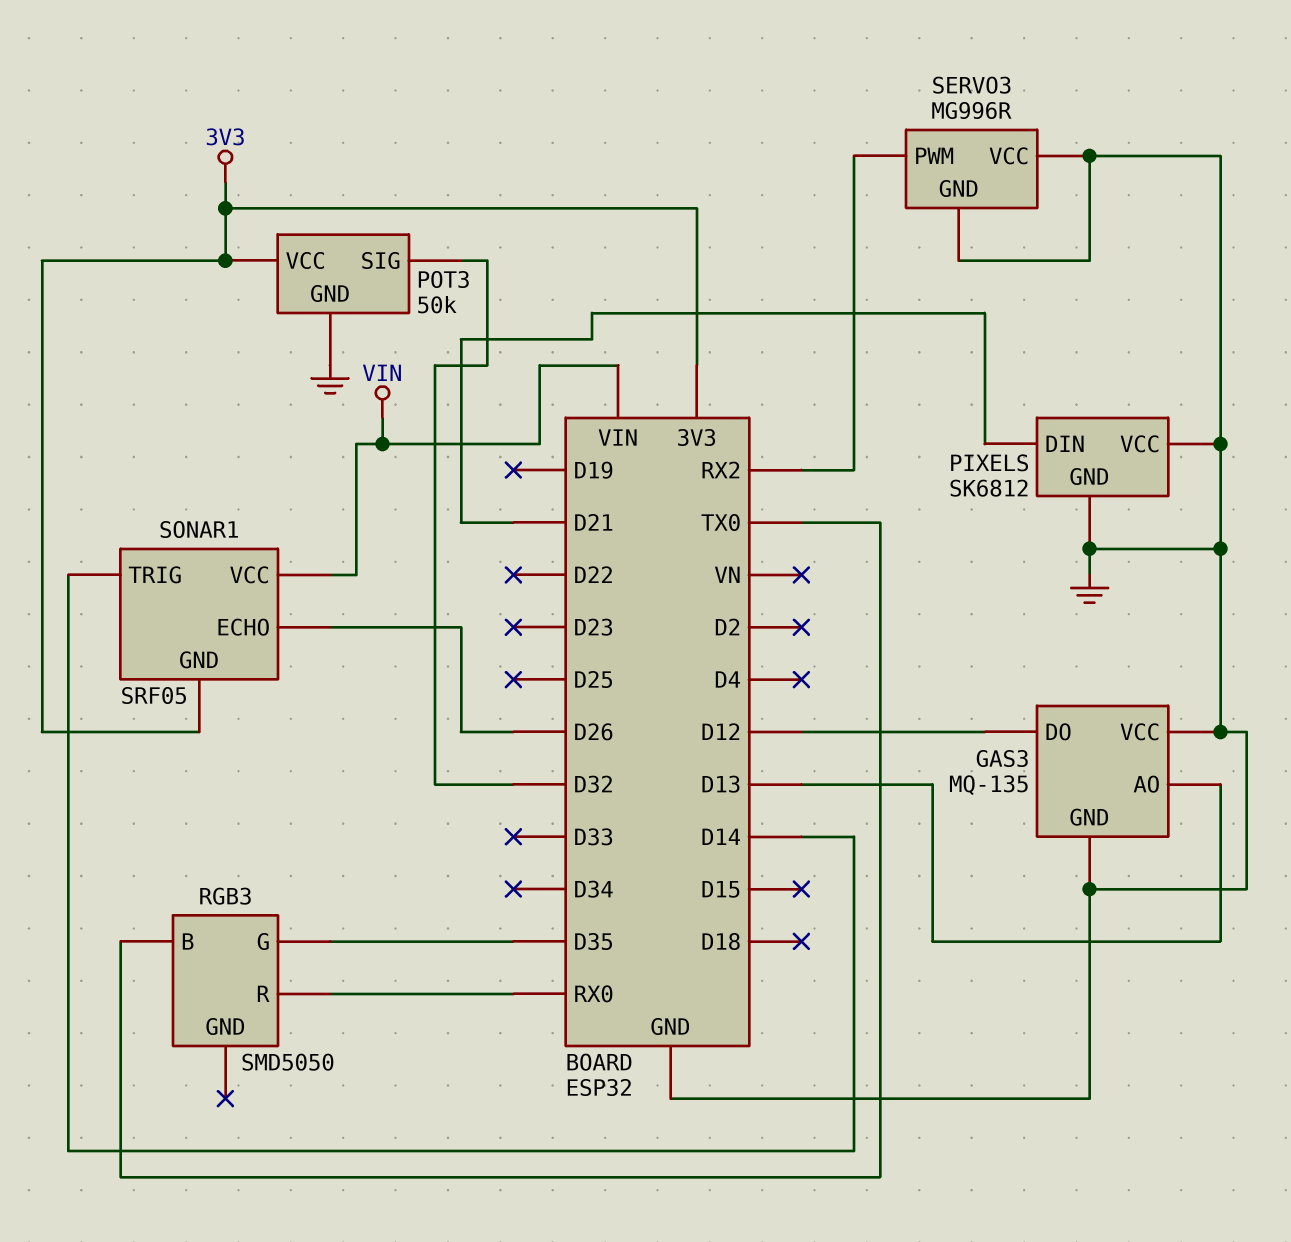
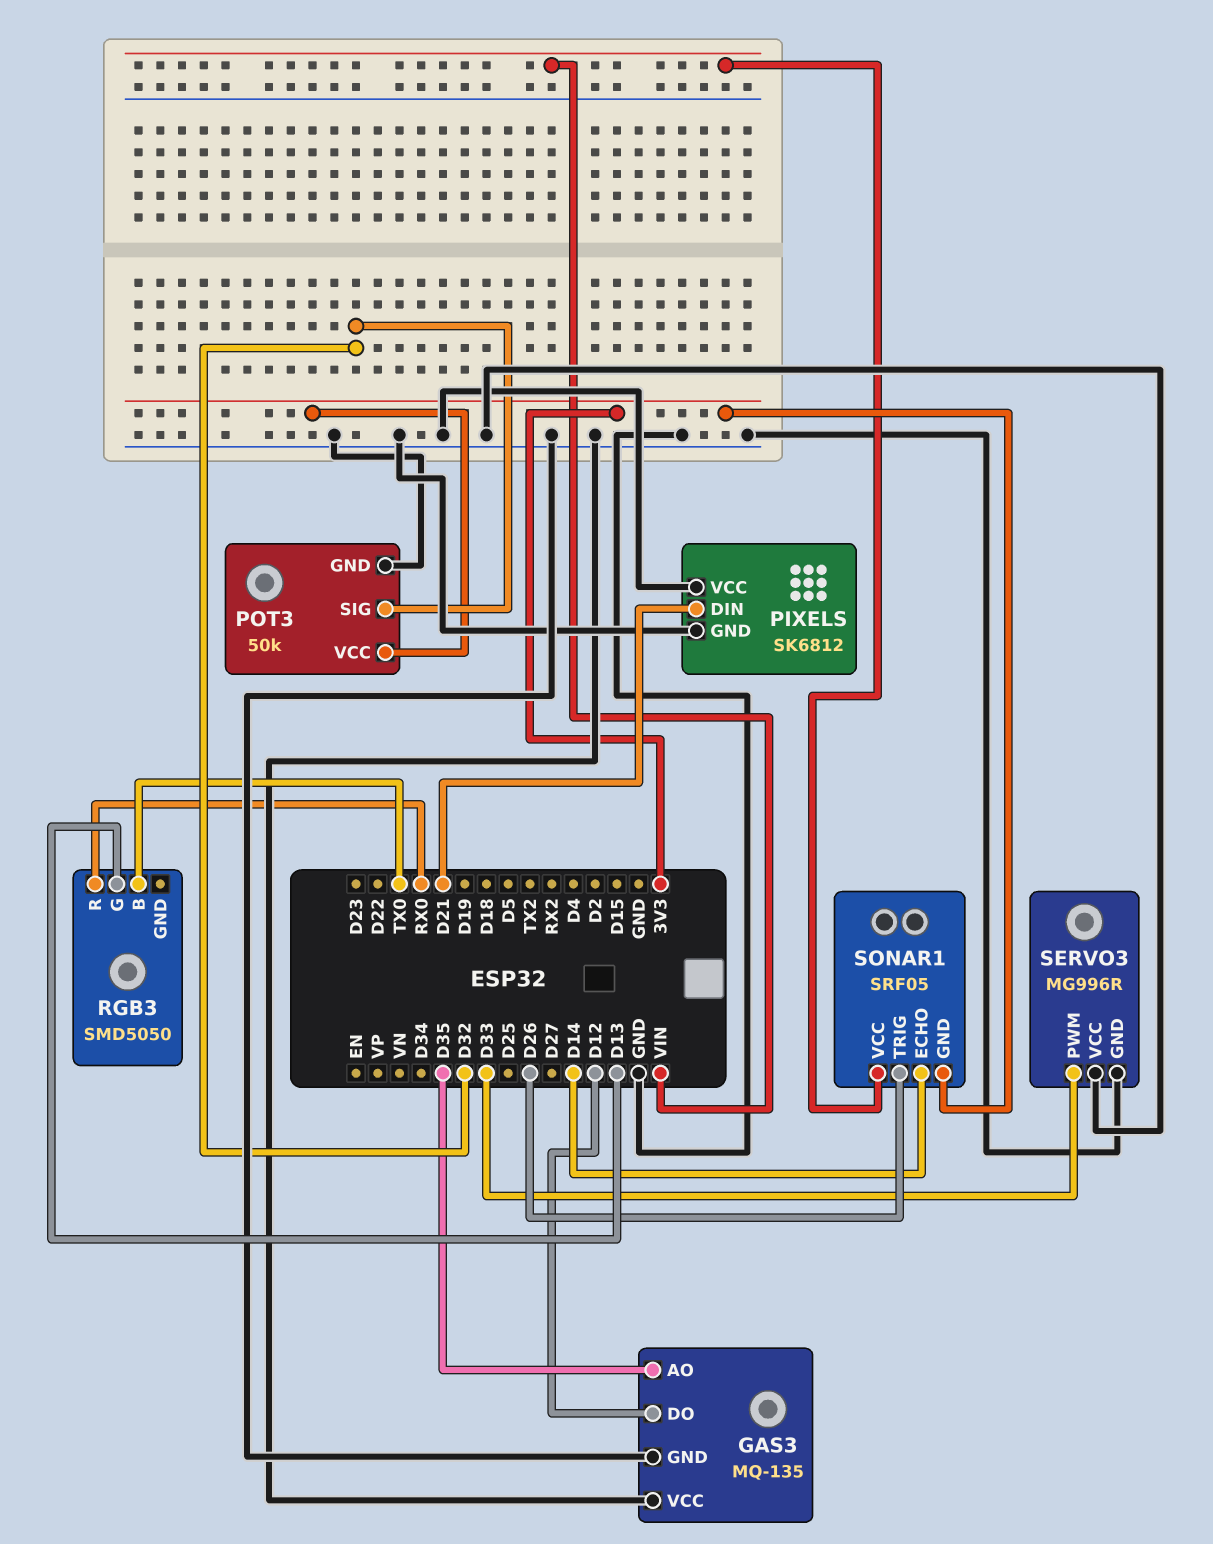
GAS3 pin AO: D13 -> D35
RGB3 pin G: D35 -> D13
SERVO3 pin PWM: RX2 -> D33
SONAR1 pin ECHO: D26 -> D14
SONAR1 pin TRIG: D14 -> D26

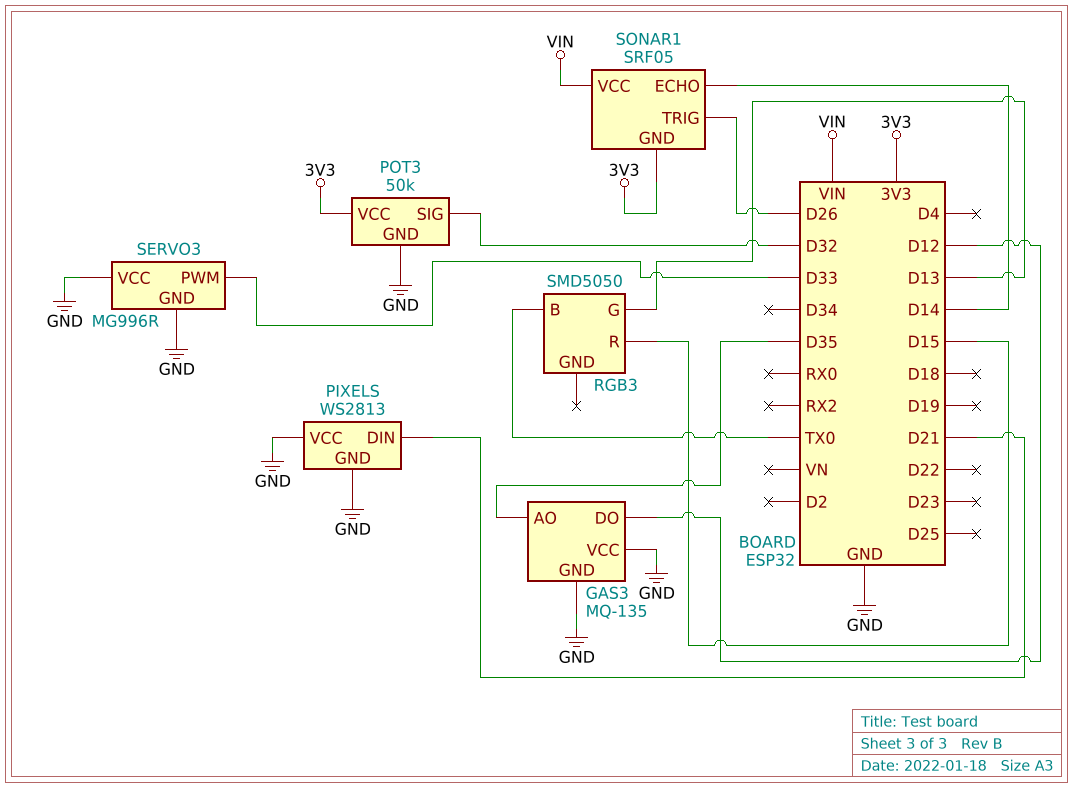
PIXELS: SK6812 -> WS2813
RGB3 pin R: RX0 -> D15

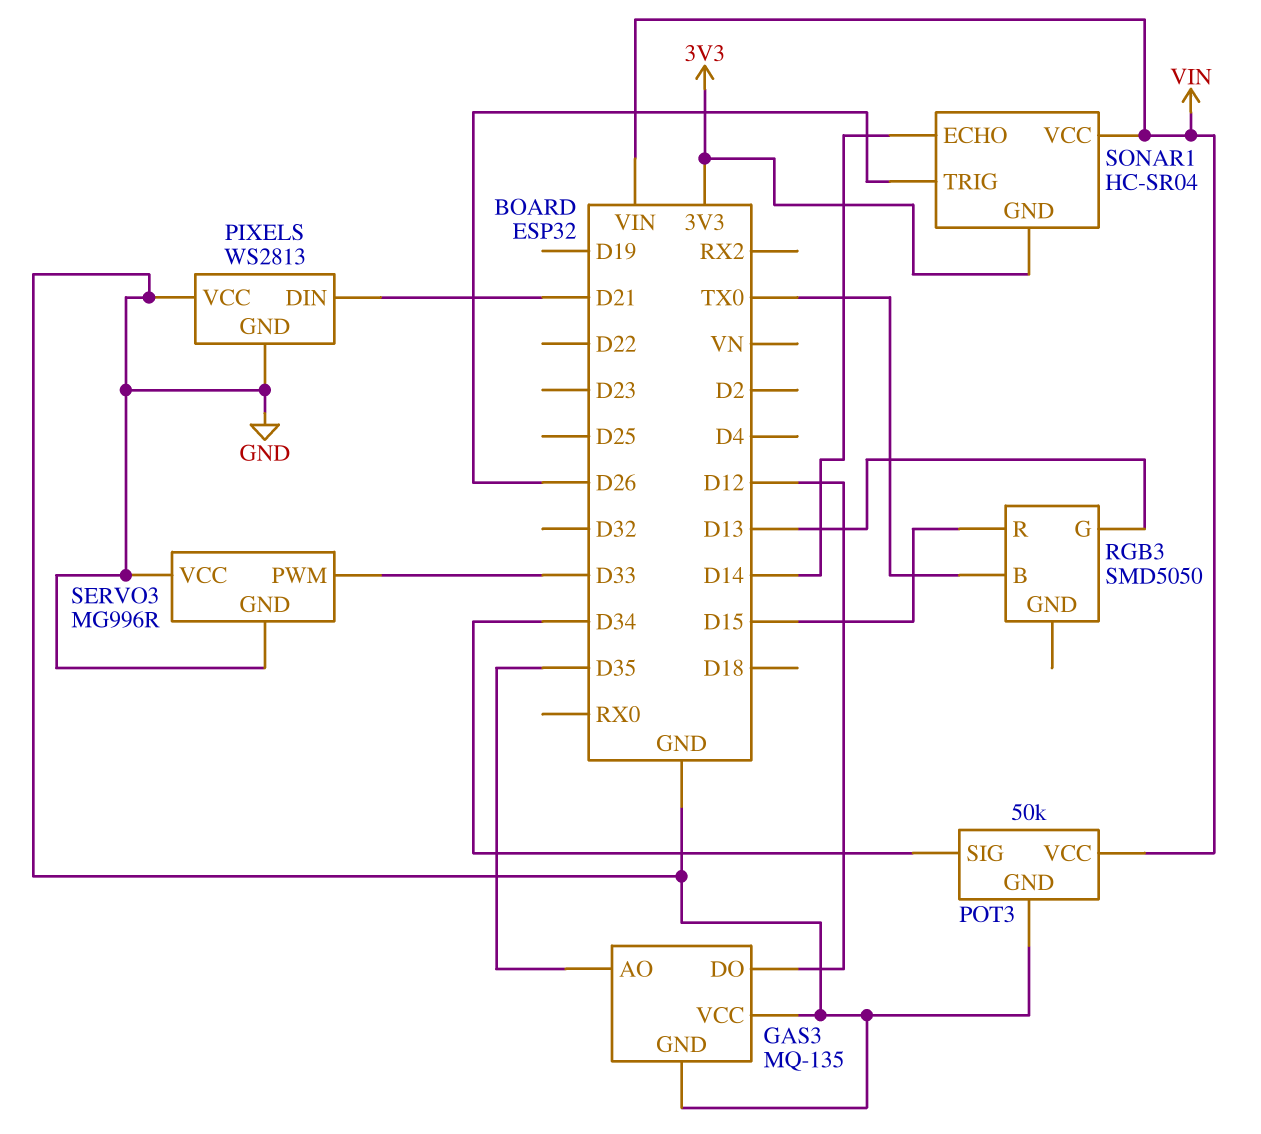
POT3 pin SIG: D32 -> D34
POT3 pin VCC: 3V3 -> VIN
SONAR1: SRF05 -> HC-SR04

